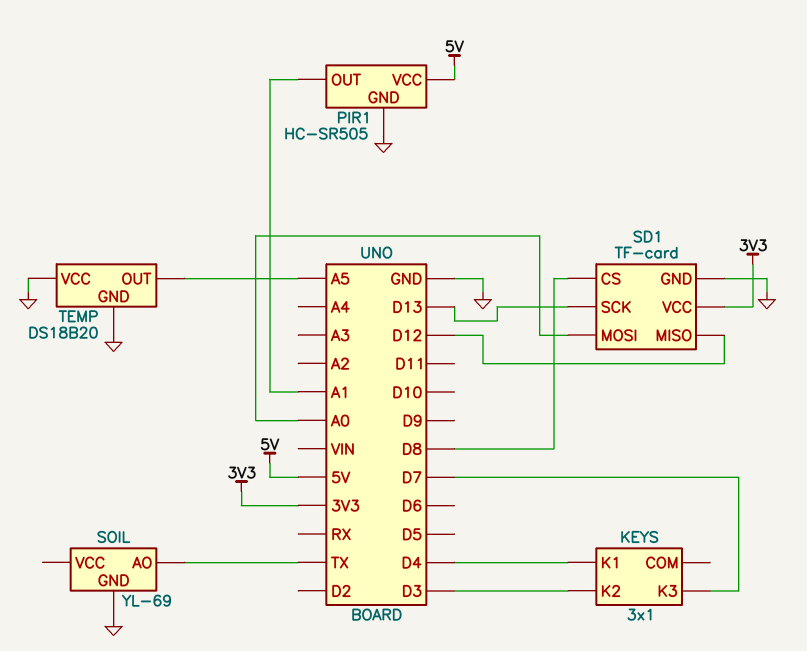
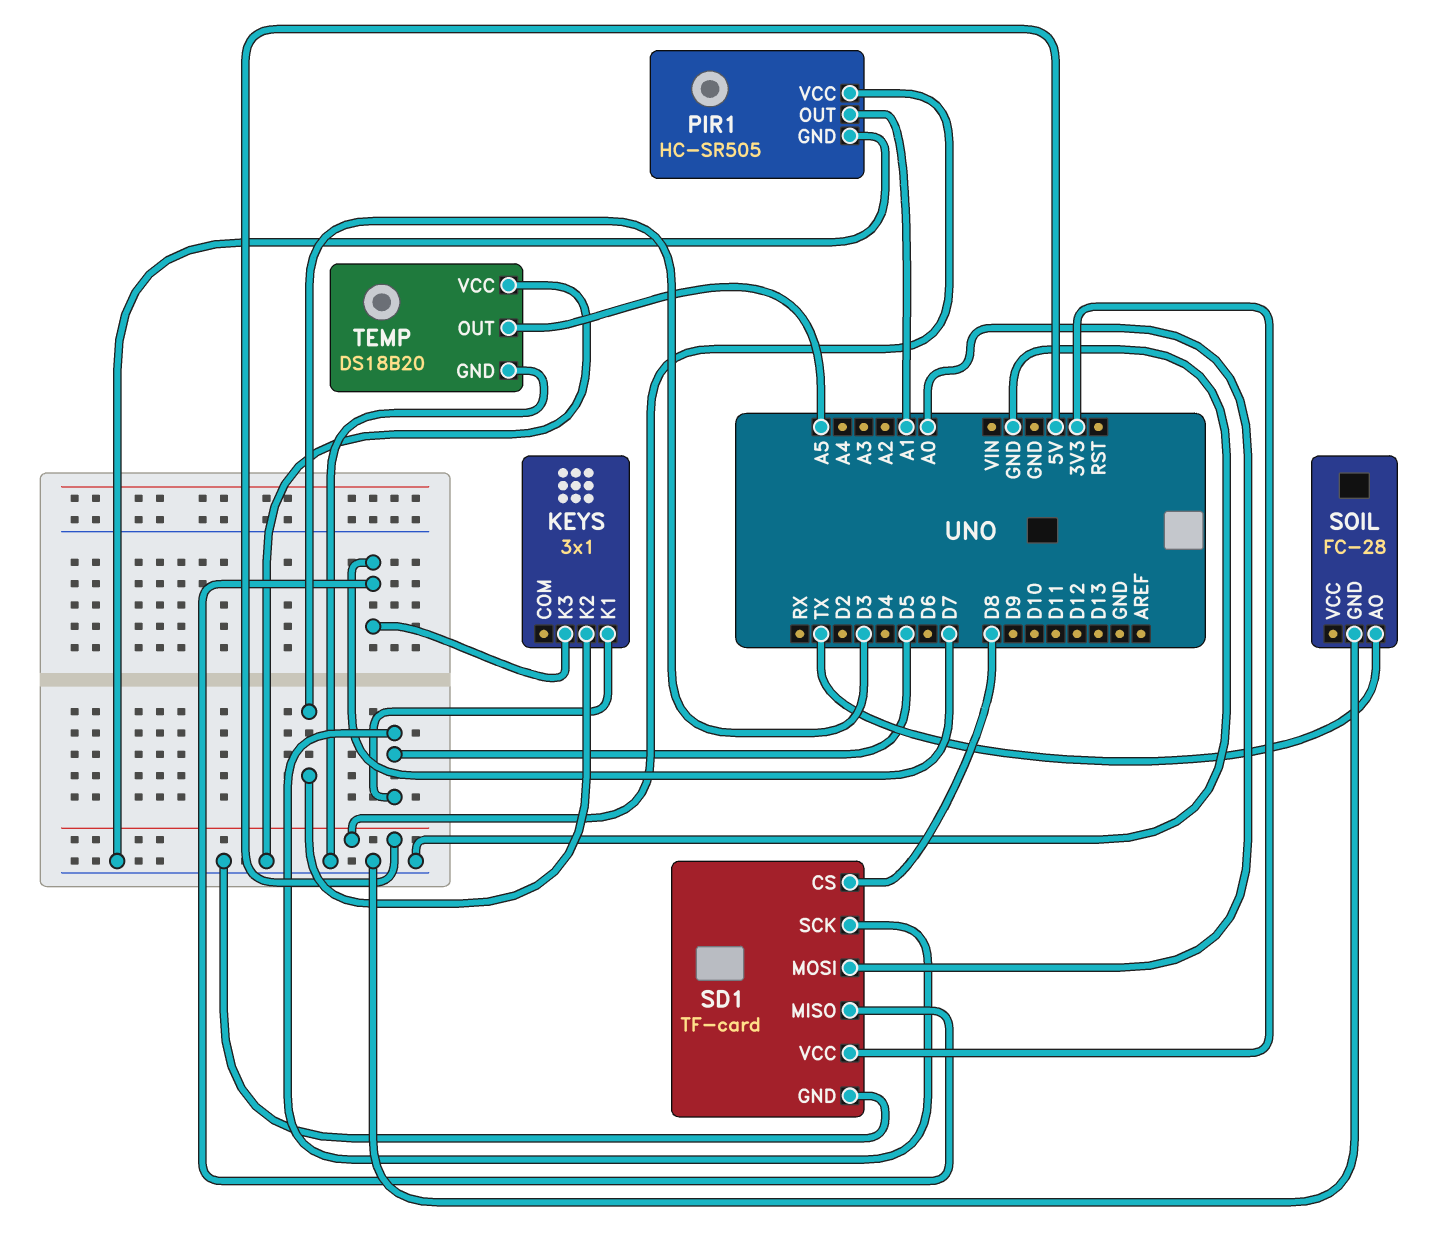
KEYS pin K1: D4 -> D5
SD1 pin MISO: D12 -> D7
SD1 pin SCK: D13 -> D5
SOIL: YL-69 -> FC-28

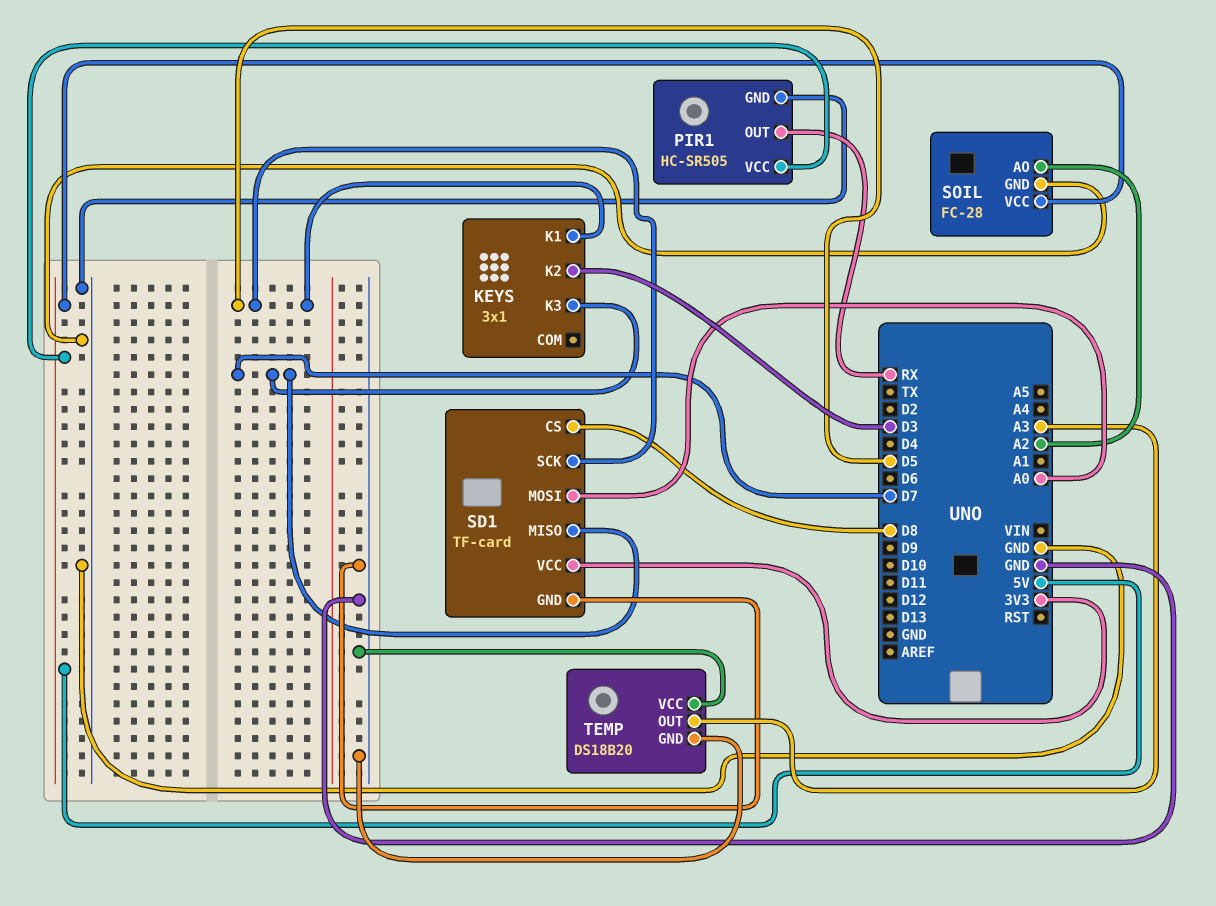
PIR1 pin OUT: A1 -> RX
SOIL pin AO: TX -> A2
SOIL pin VCC: none -> 5V
TEMP pin OUT: A5 -> A3

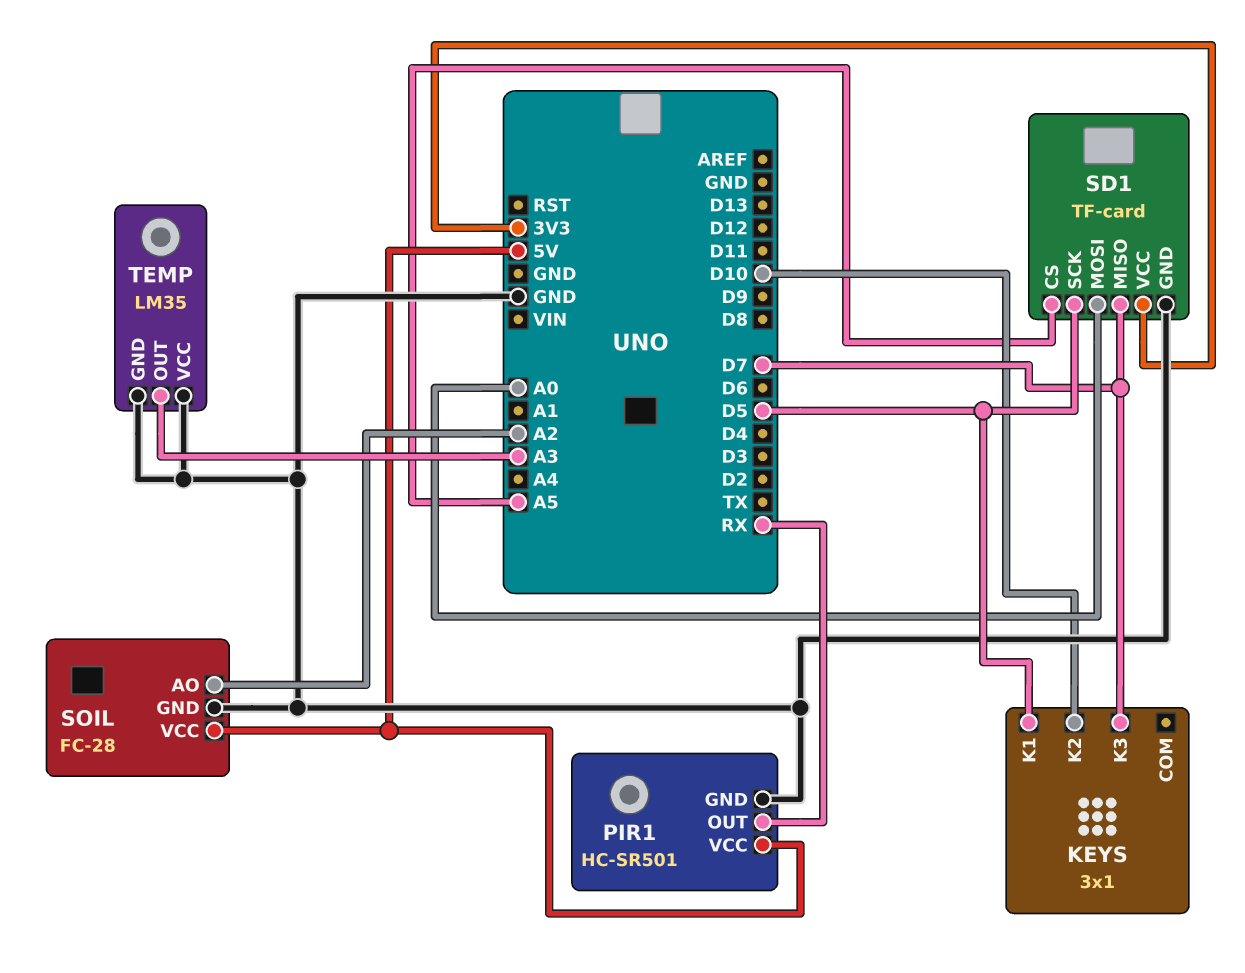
KEYS pin K2: D3 -> D10
PIR1: HC-SR505 -> HC-SR501
SD1 pin CS: D8 -> A5
TEMP: DS18B20 -> LM35

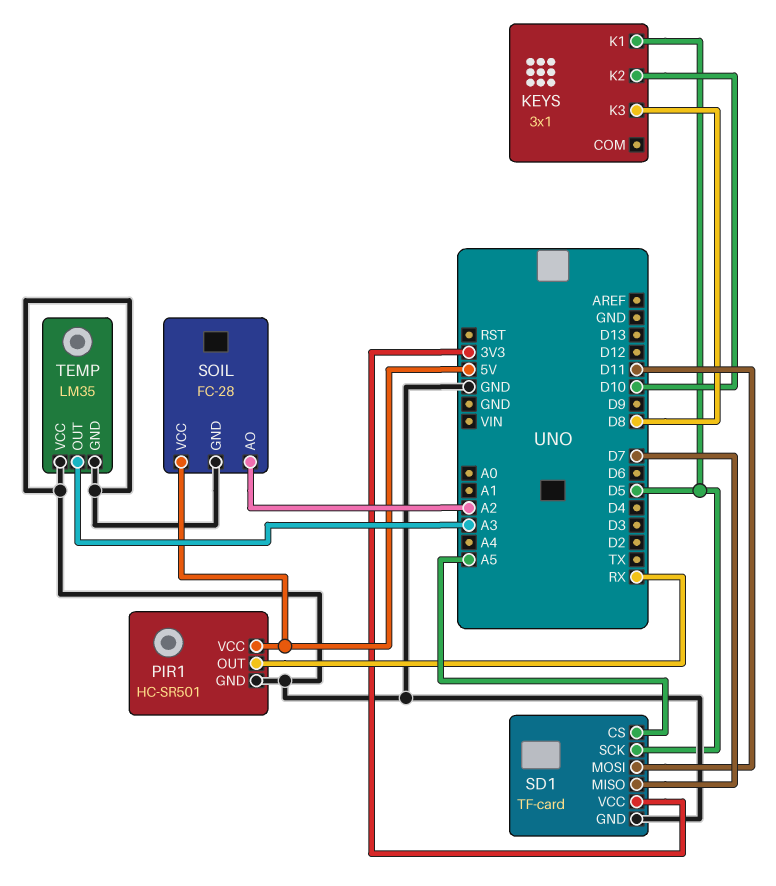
KEYS pin K3: D7 -> D8
SD1 pin MOSI: A0 -> D11

